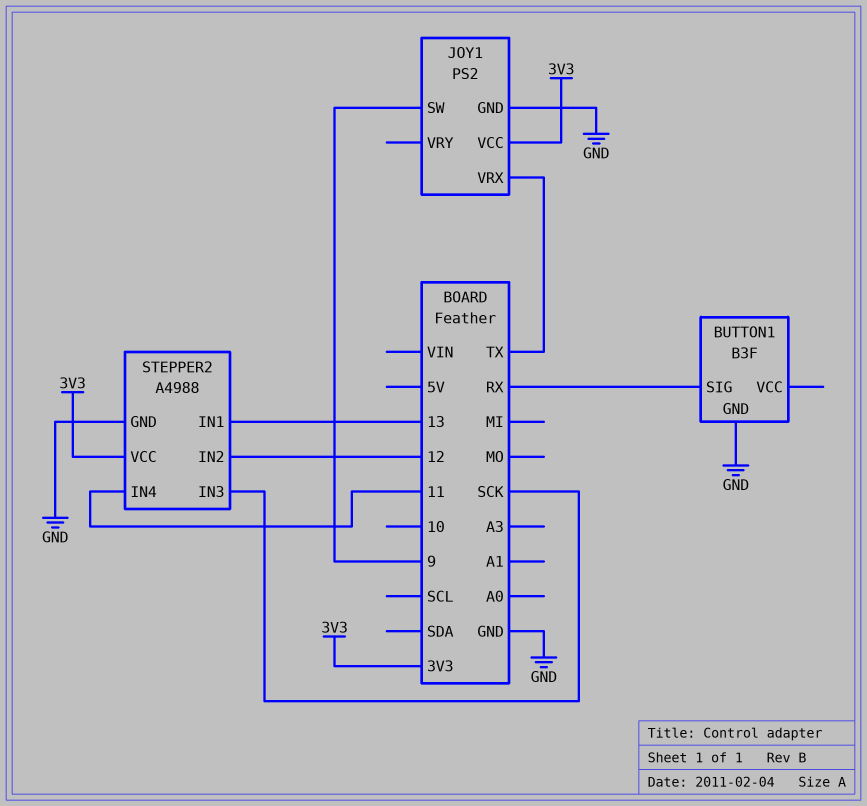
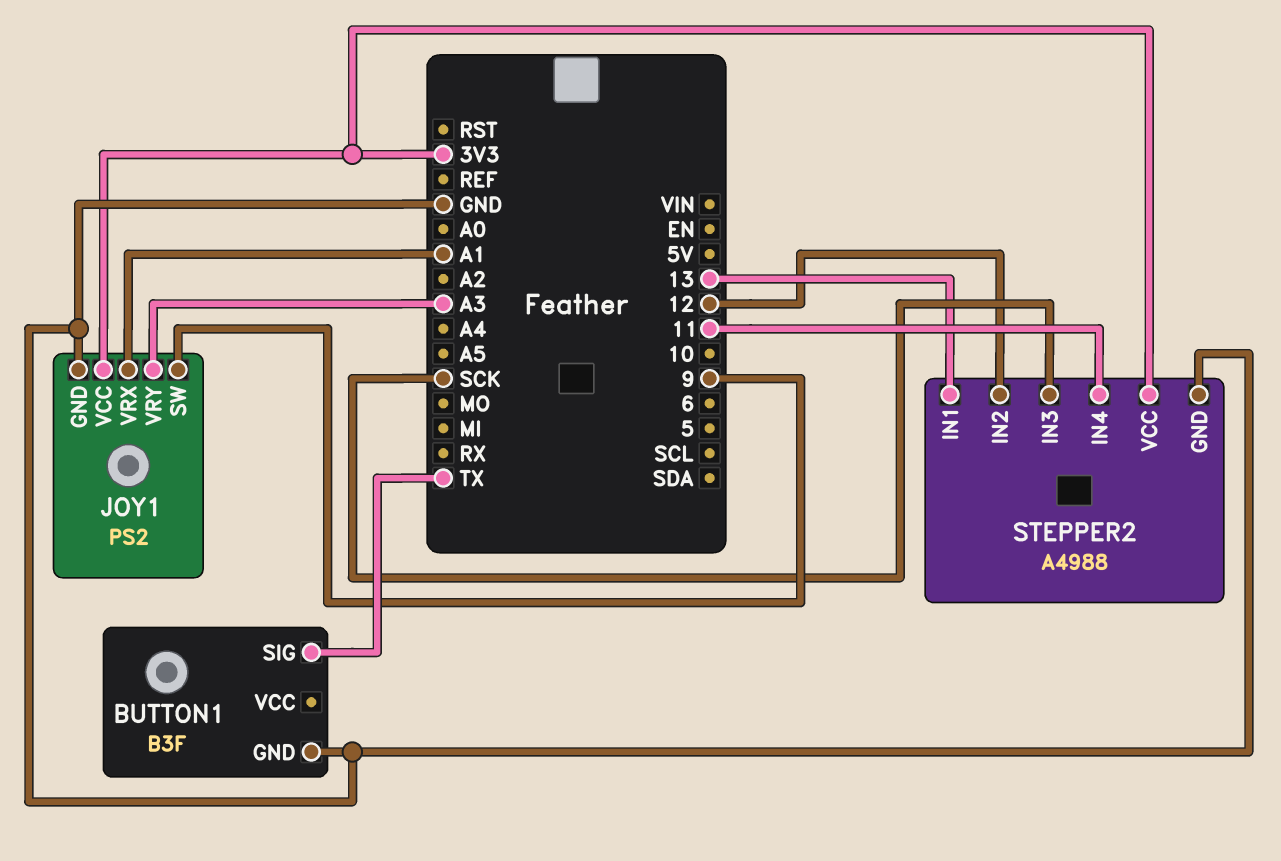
BUTTON1 pin SIG: RX -> TX
JOY1 pin VRX: TX -> A1
JOY1 pin VRY: none -> A3

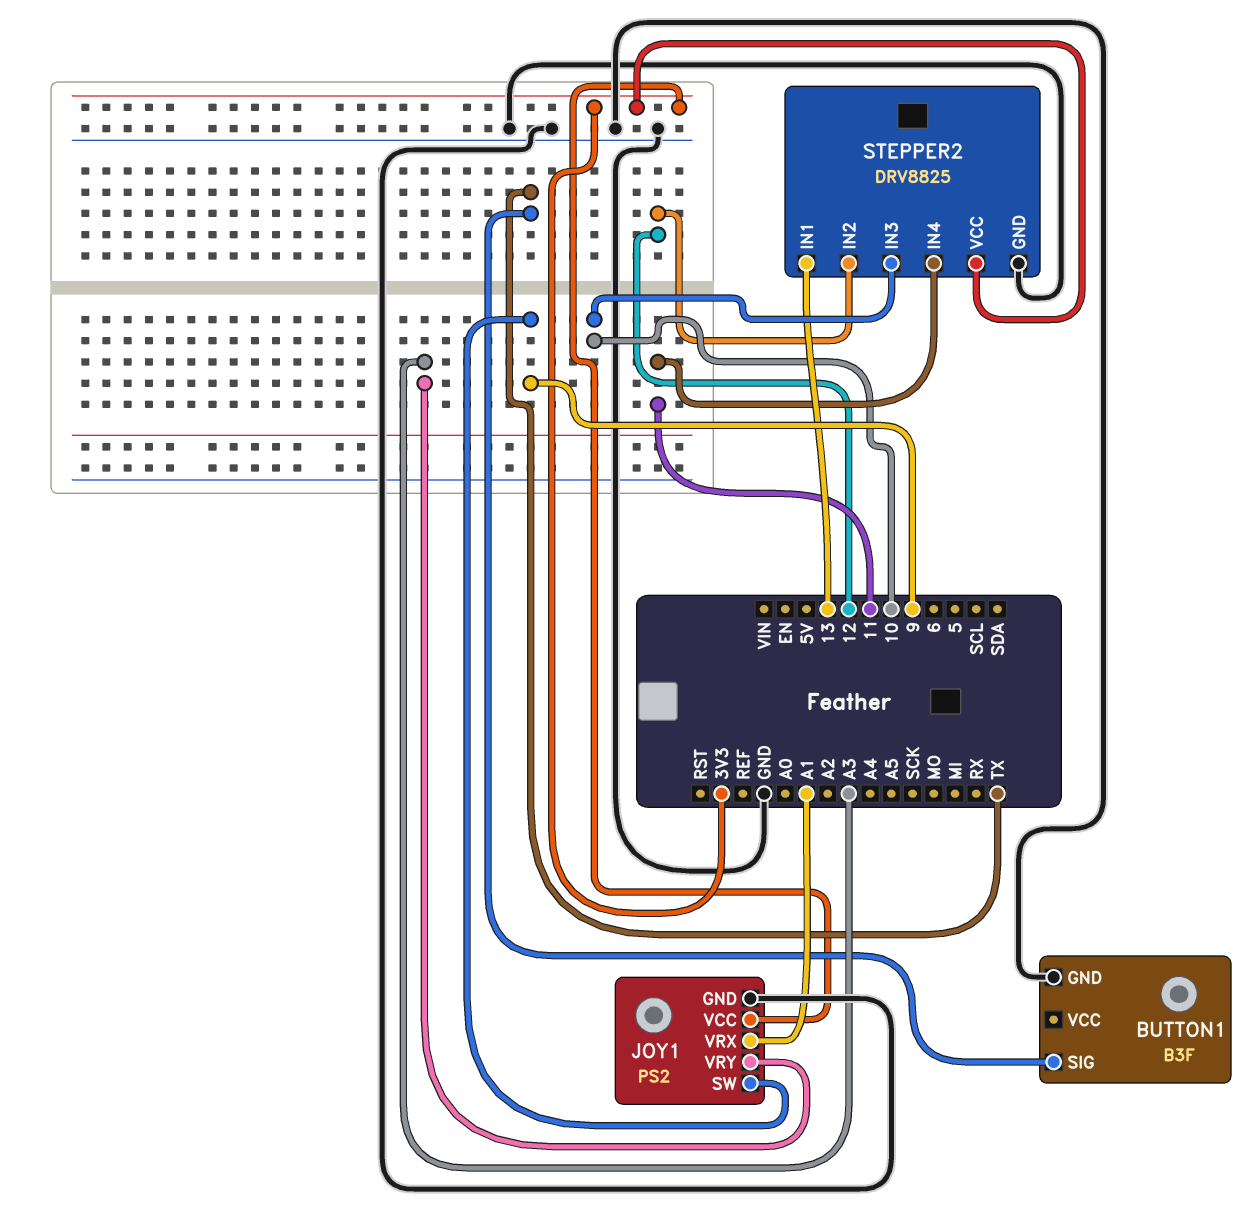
STEPPER2: A4988 -> DRV8825
STEPPER2 pin IN3: SCK -> 10

